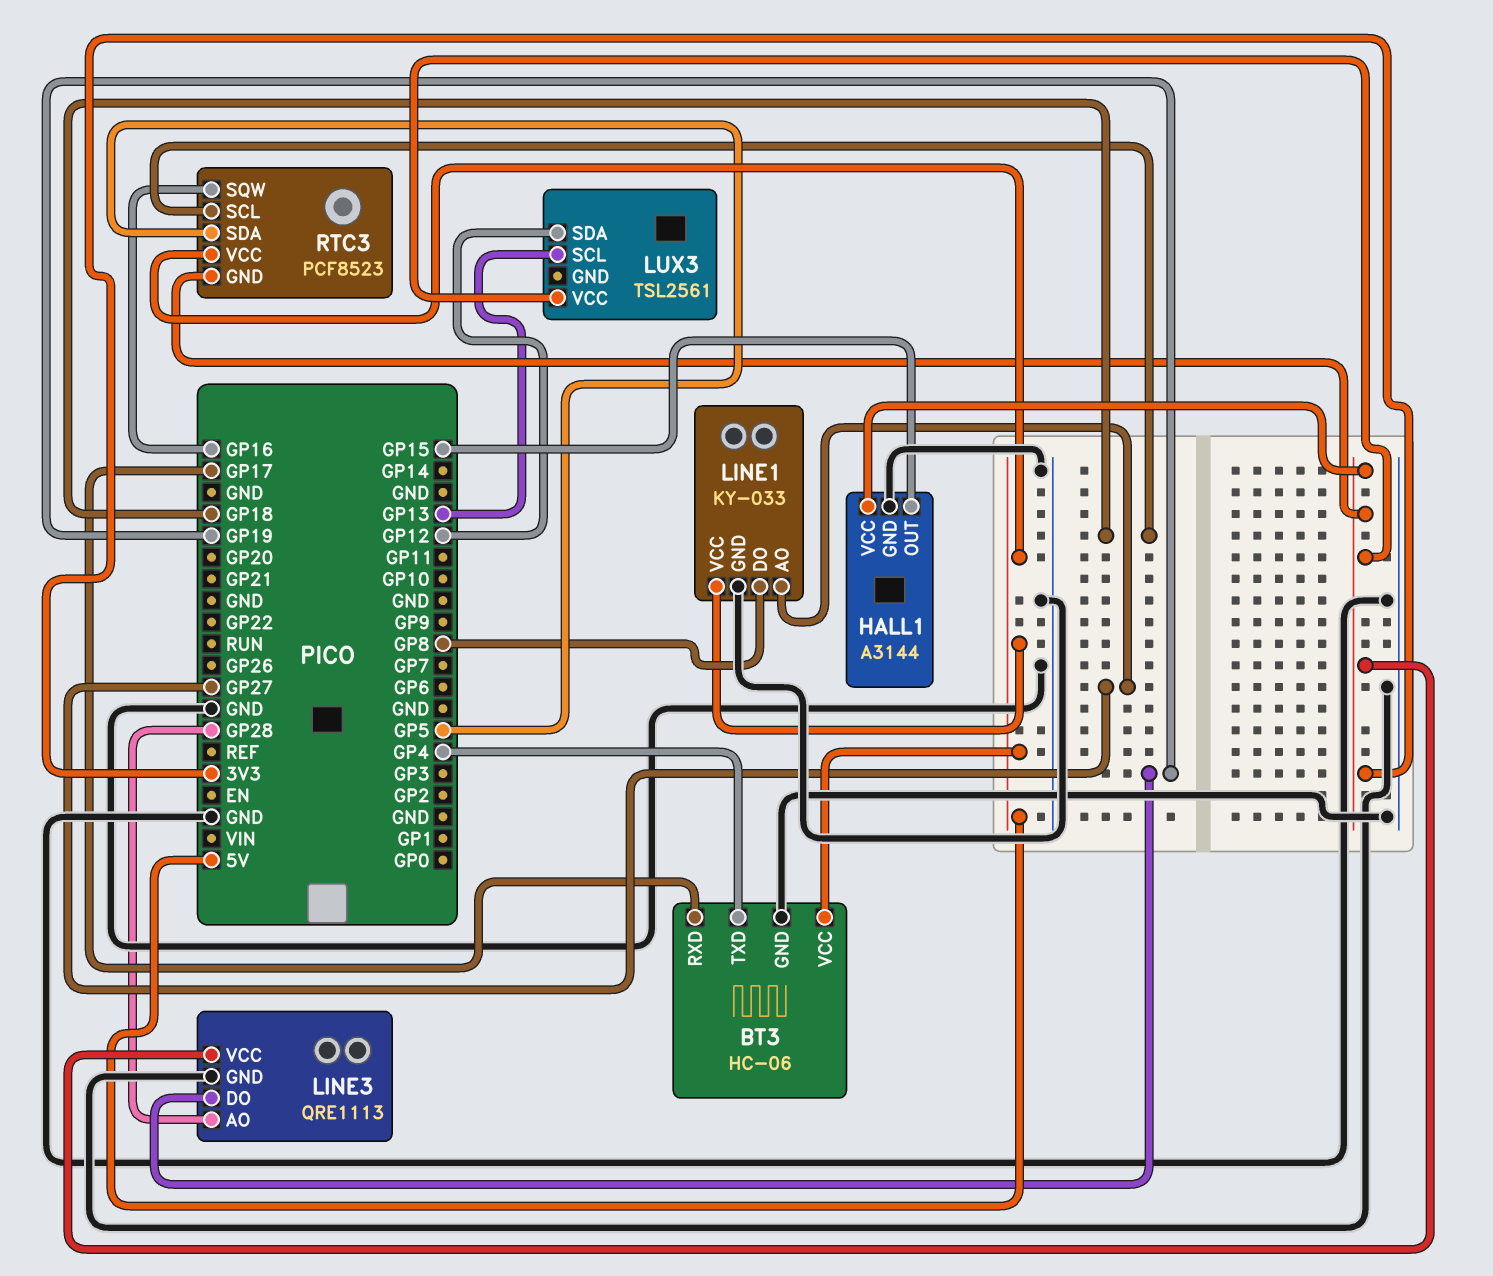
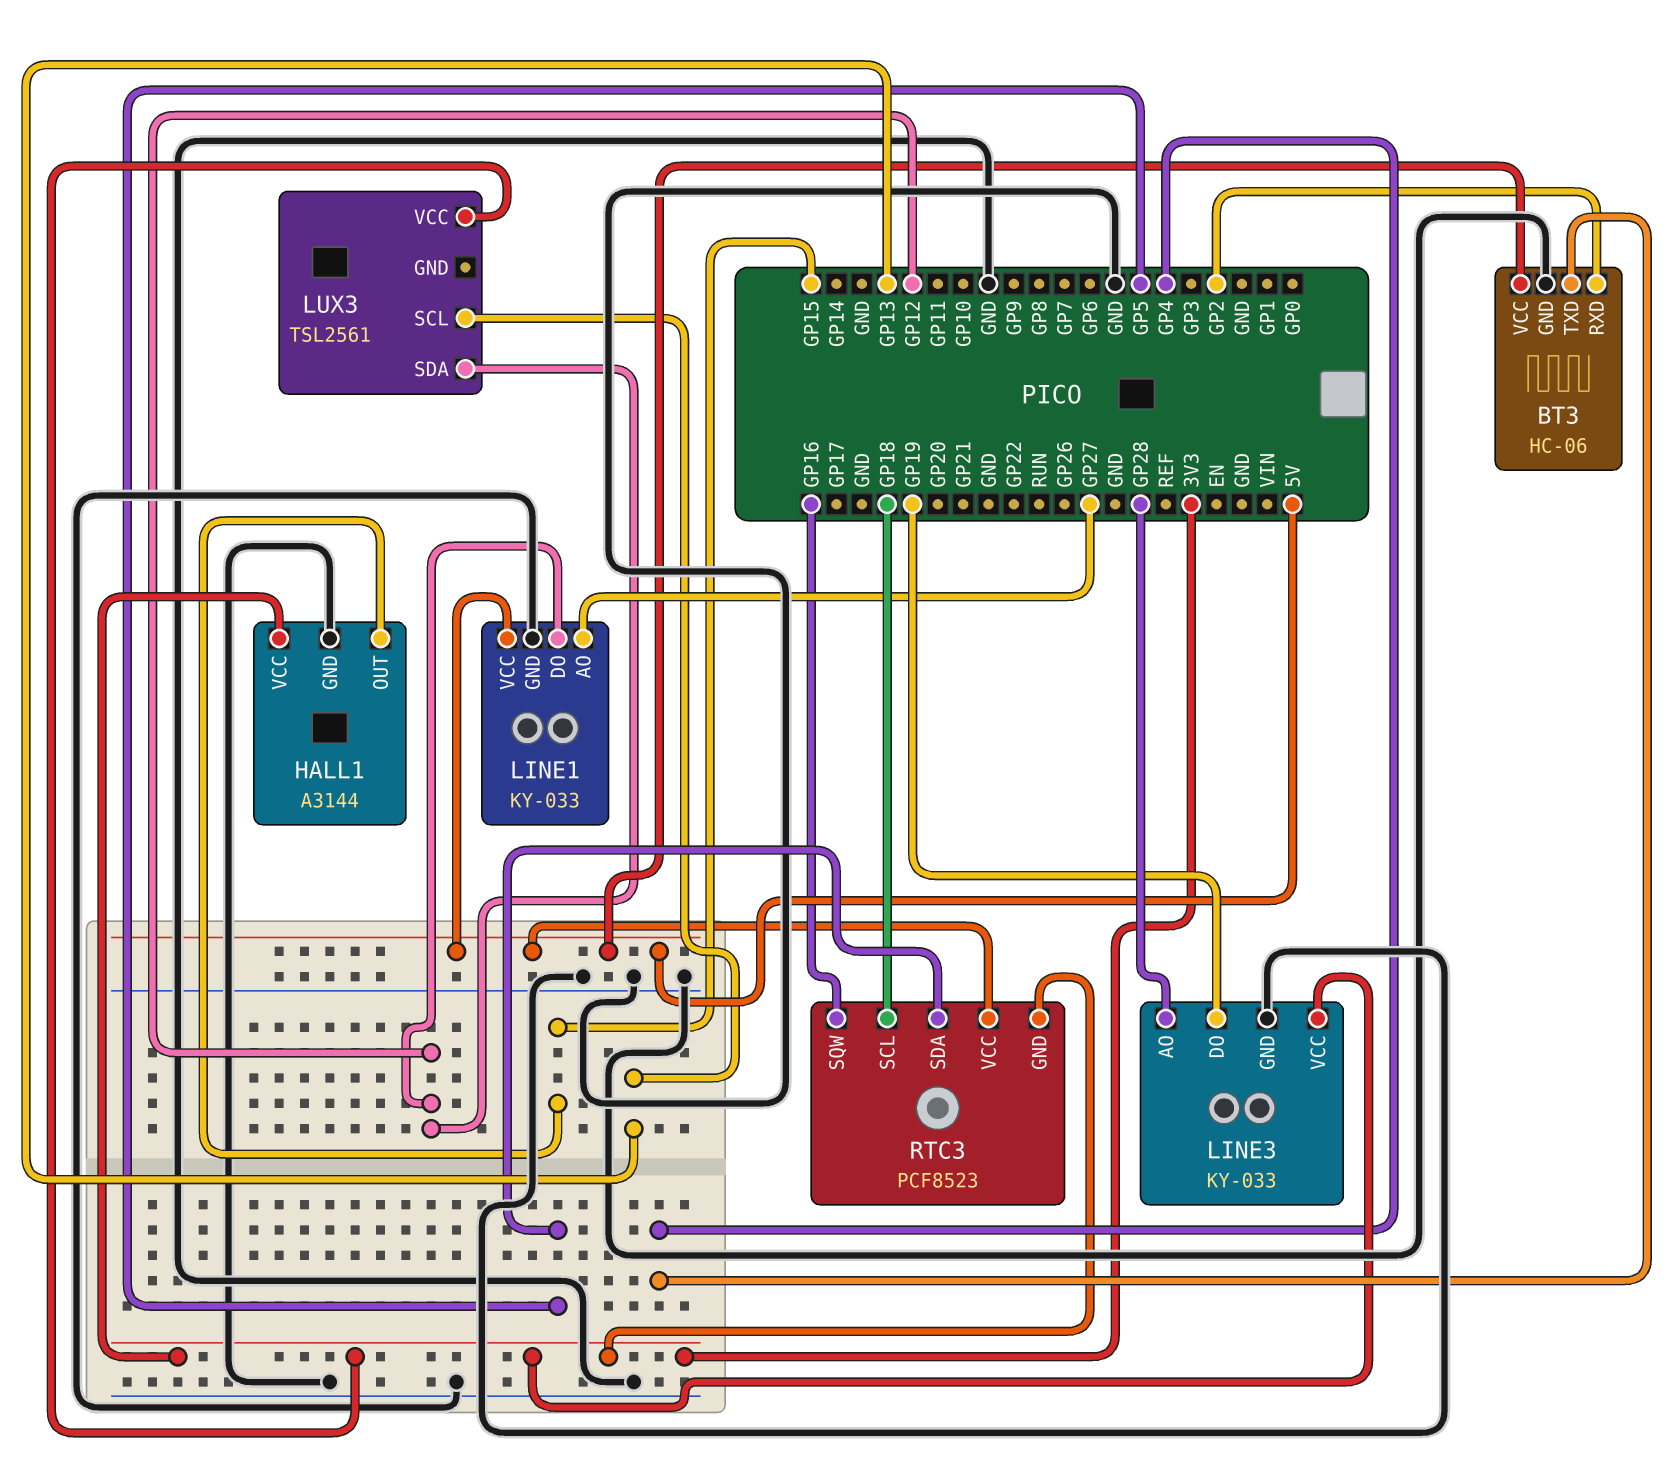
BT3 pin RXD: GP17 -> GP2
LINE1 pin DO: GP8 -> GP12
LINE3: QRE1113 -> KY-033

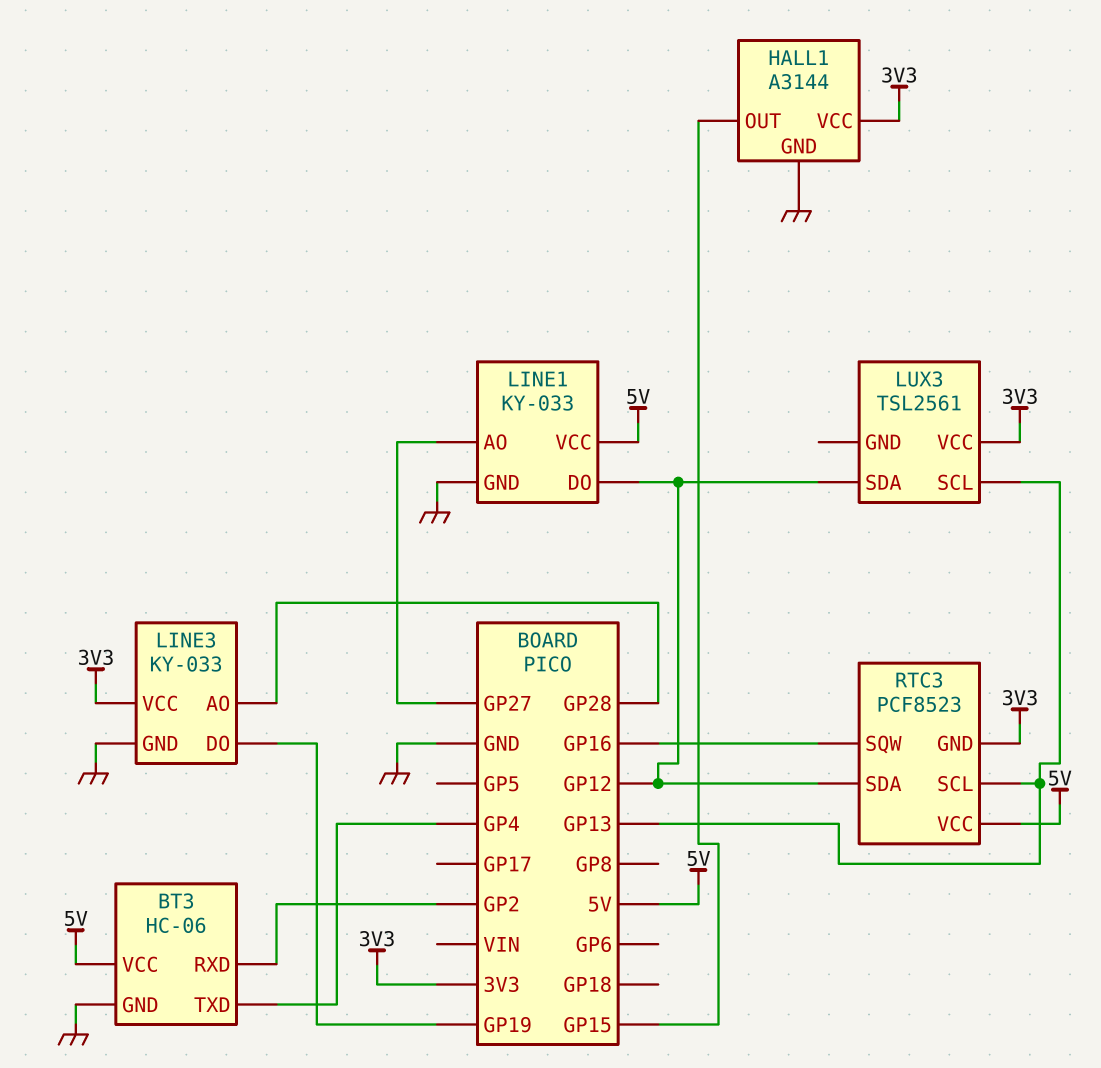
RTC3 pin SCL: GP18 -> GP13
RTC3 pin SDA: GP5 -> GP12

